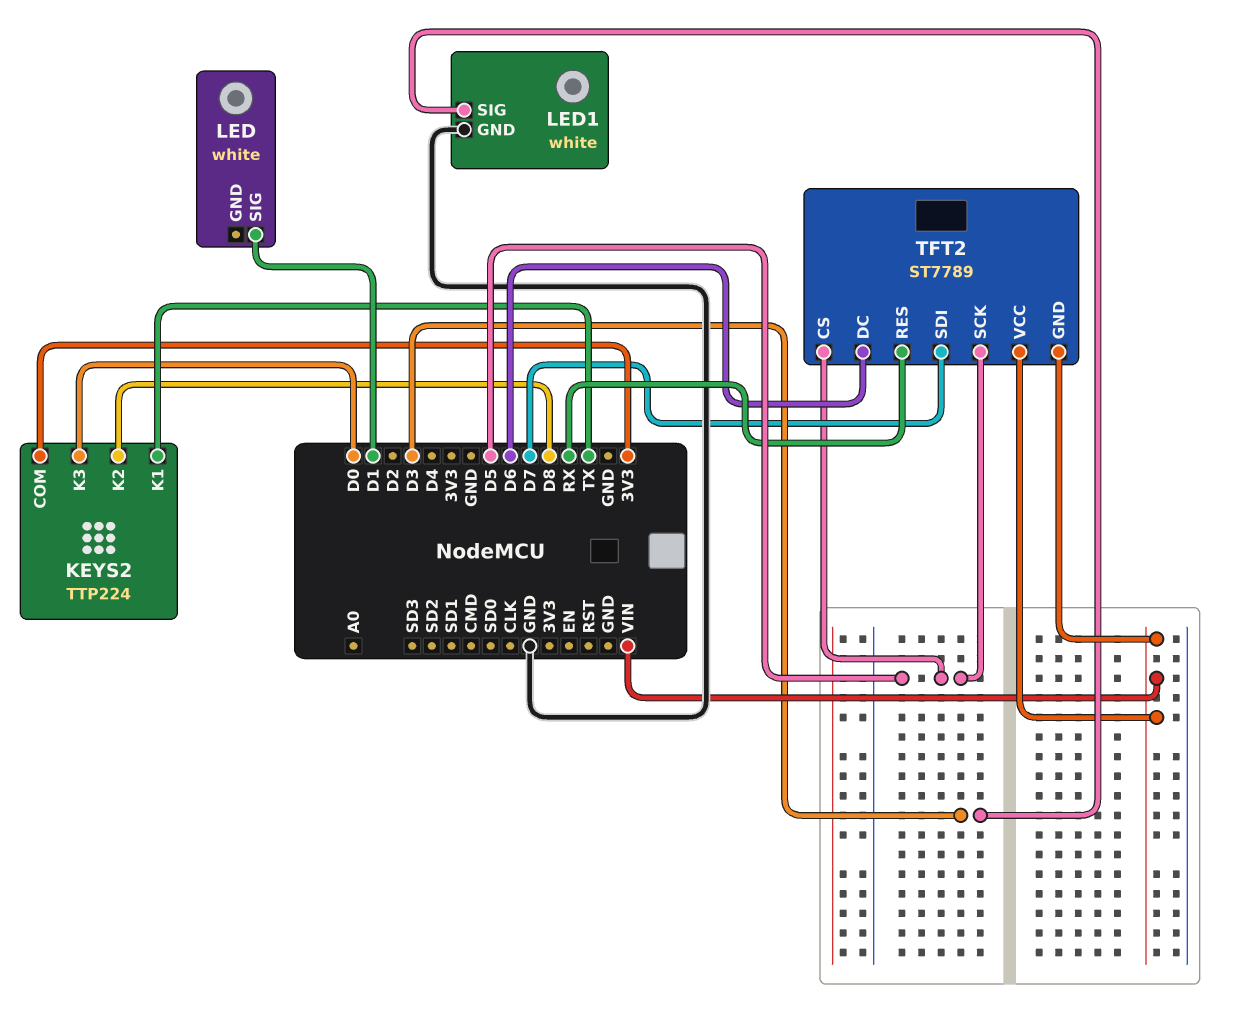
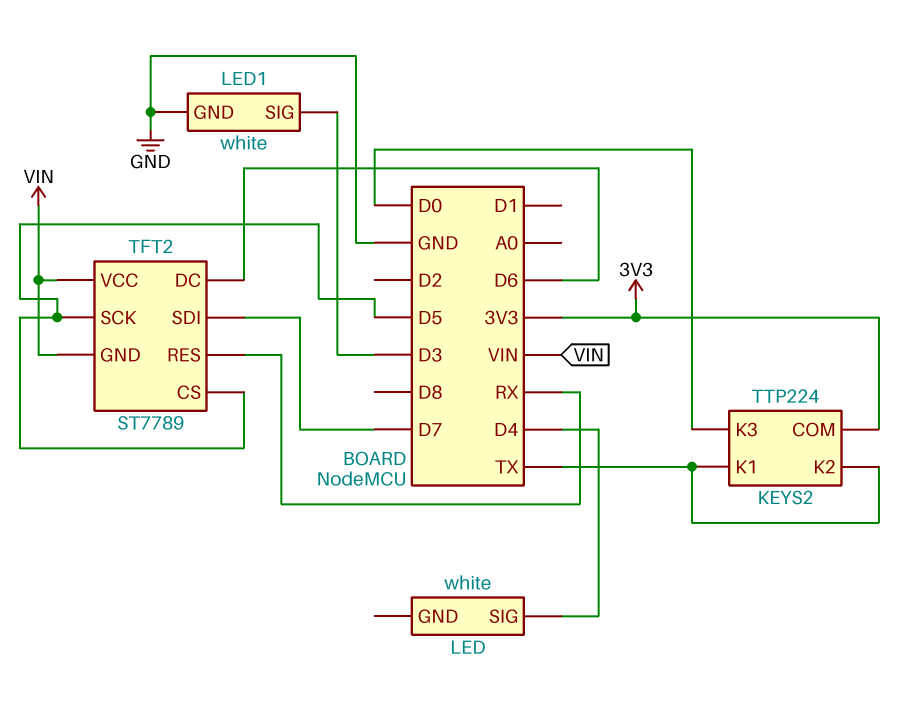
KEYS2 pin K2: D8 -> TX
LED pin SIG: D1 -> D4

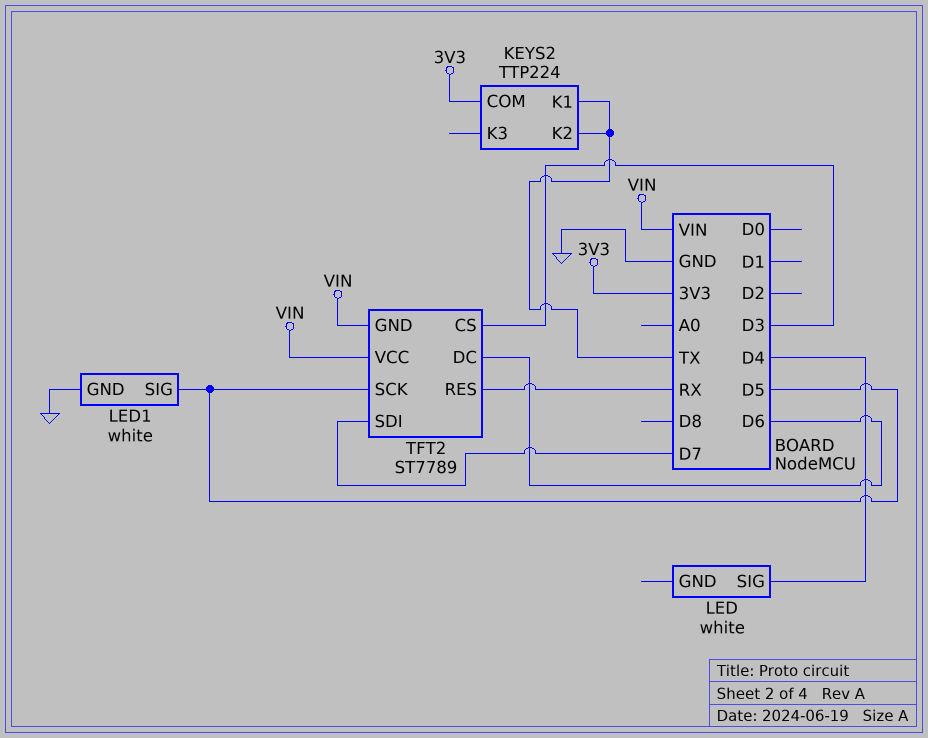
KEYS2 pin K3: D0 -> none
LED1 pin SIG: D3 -> D5
TFT2 pin CS: D5 -> D3

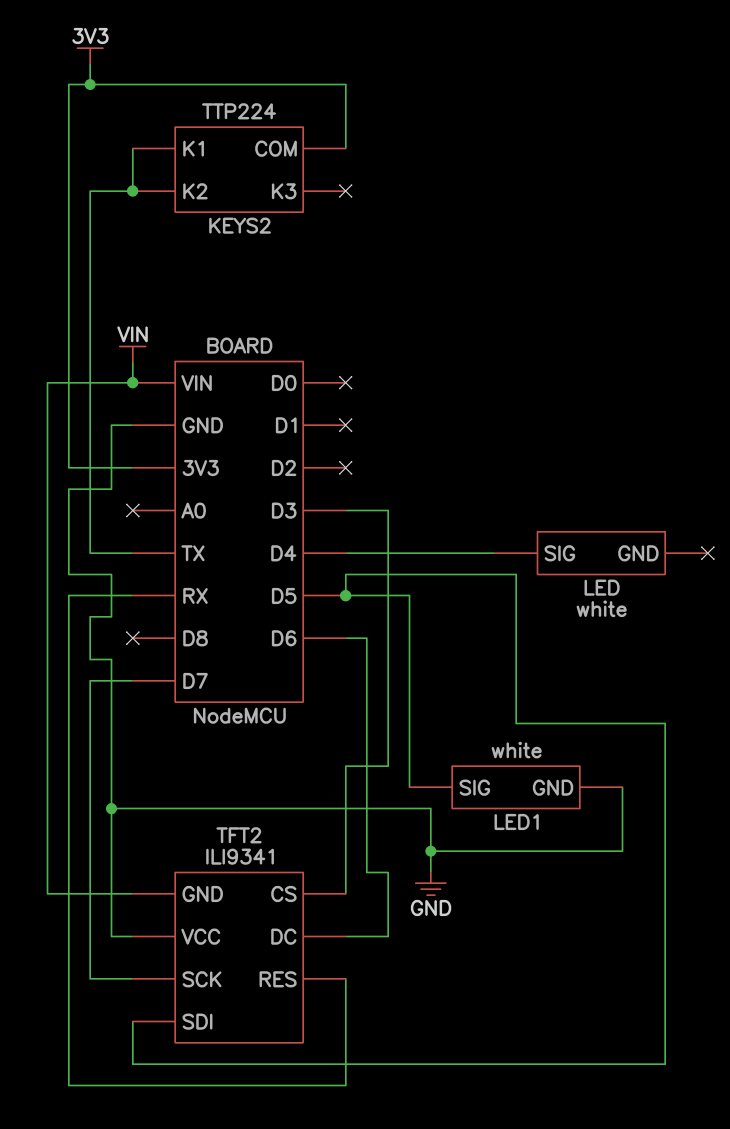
TFT2: ST7789 -> ILI9341
TFT2 pin SCK: D5 -> D7
TFT2 pin SDI: D7 -> D5
TFT2 pin VCC: VIN -> GND

